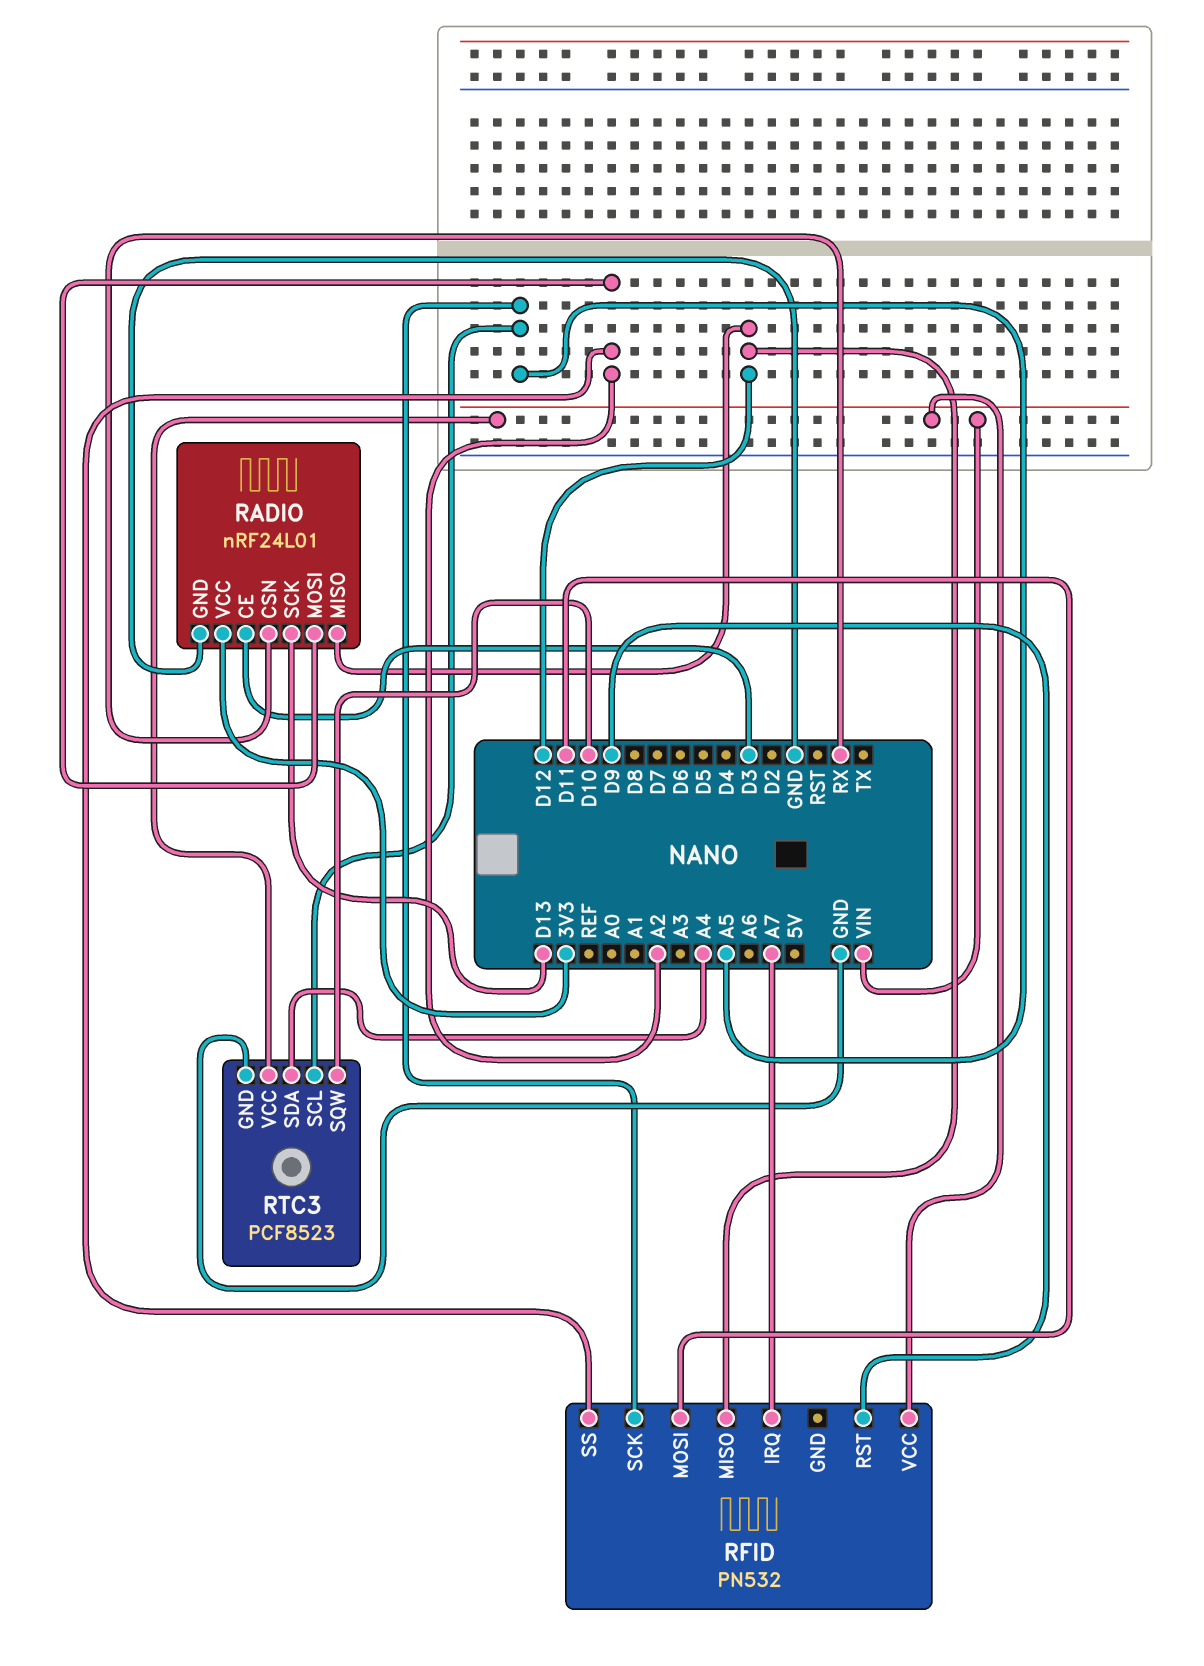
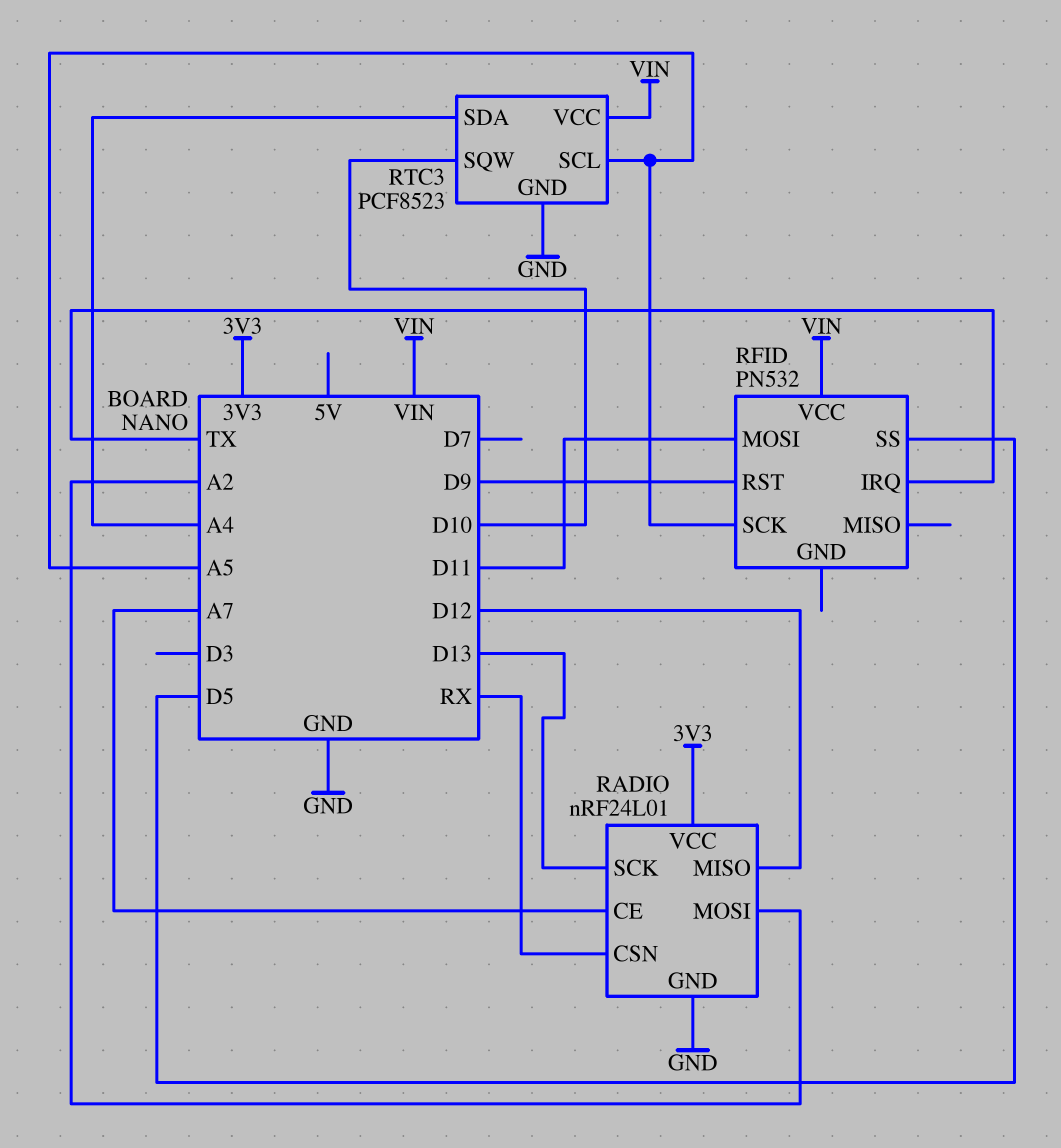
RADIO pin CE: D3 -> A7
RFID pin IRQ: A7 -> TX
RFID pin MISO: D12 -> none
RFID pin SS: A2 -> D5

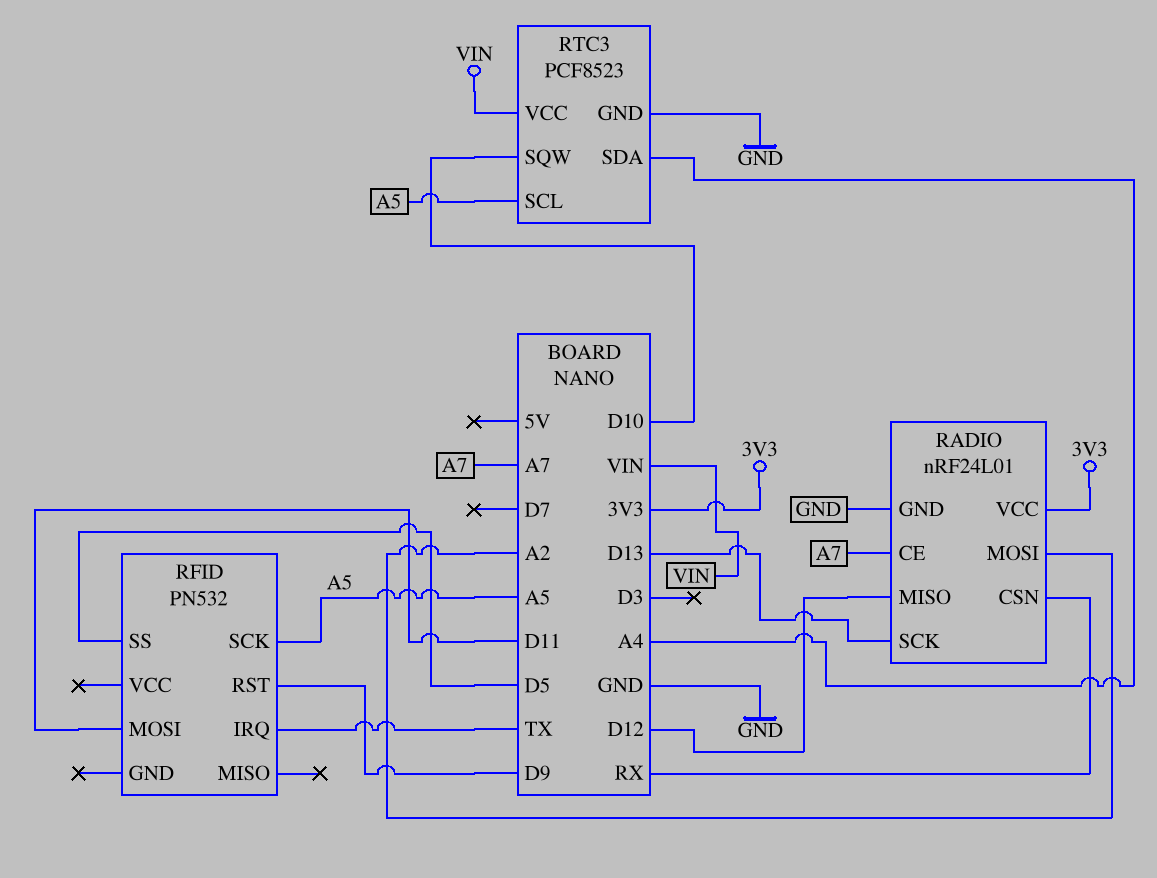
RFID pin VCC: VIN -> none

